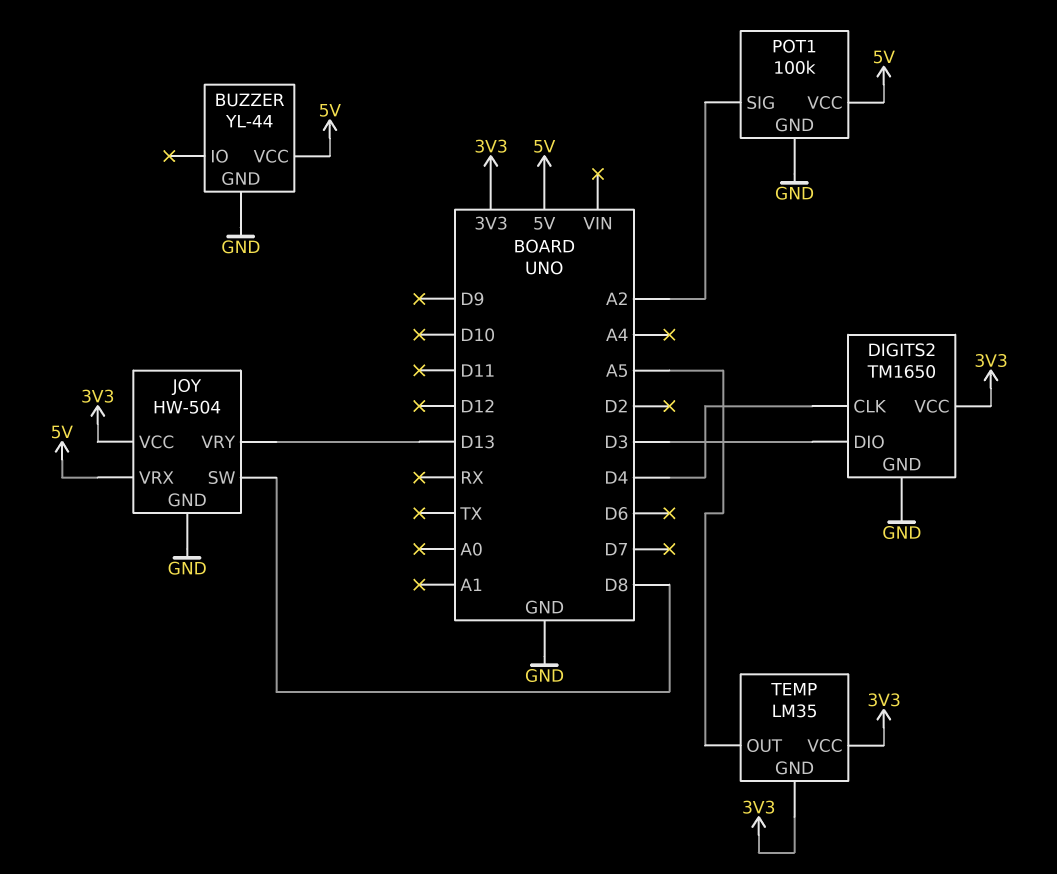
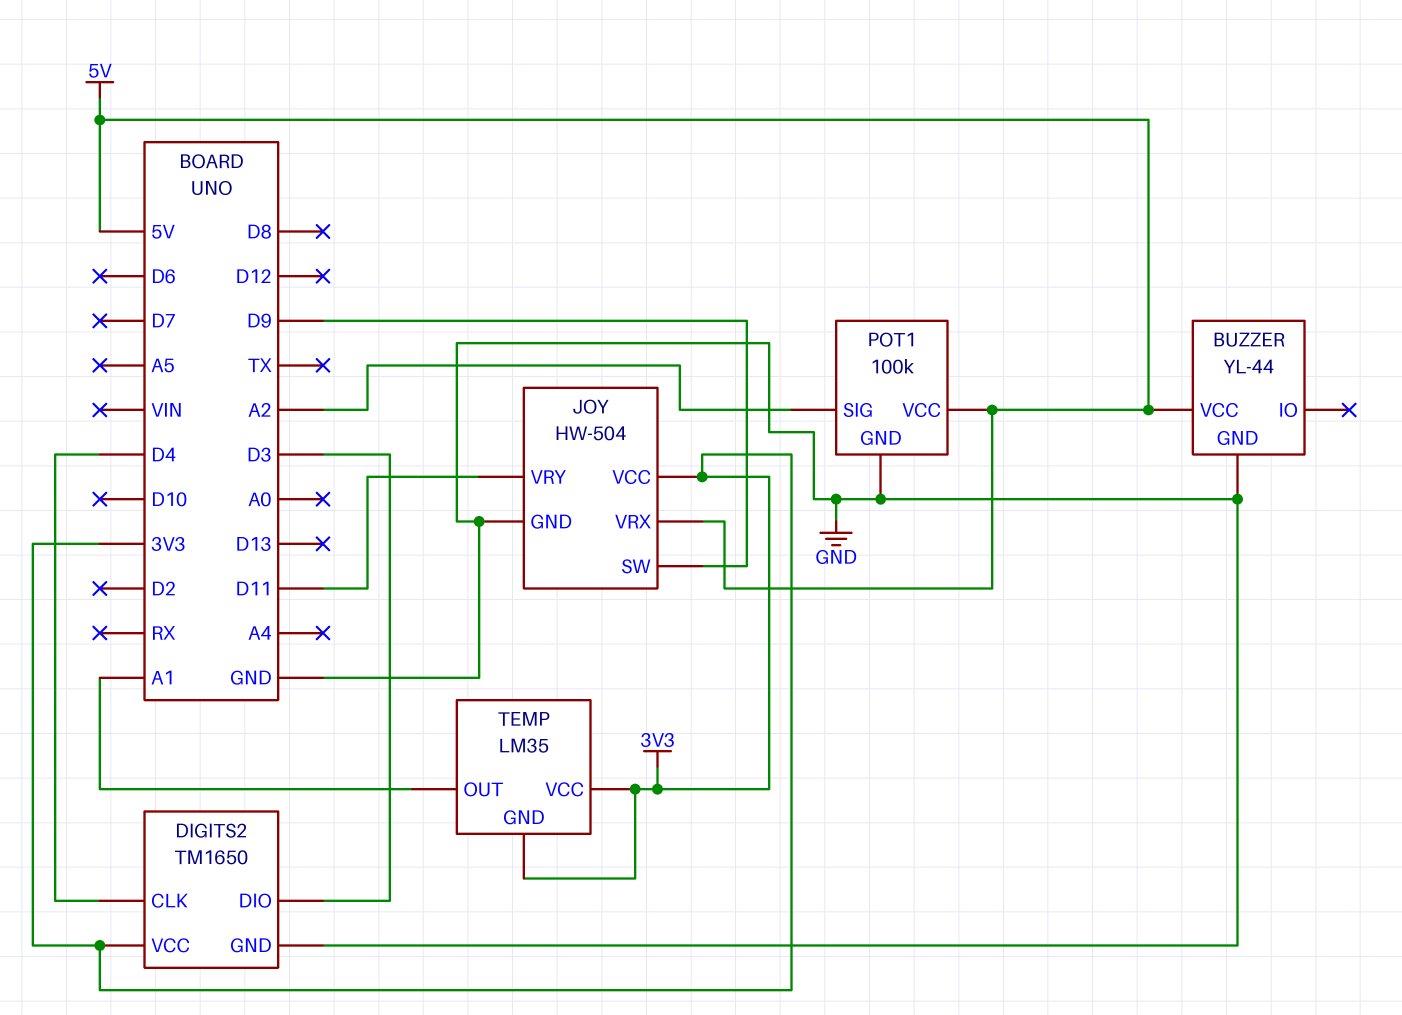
JOY pin SW: D8 -> D9
JOY pin VRY: D13 -> D11
TEMP pin OUT: A5 -> A1

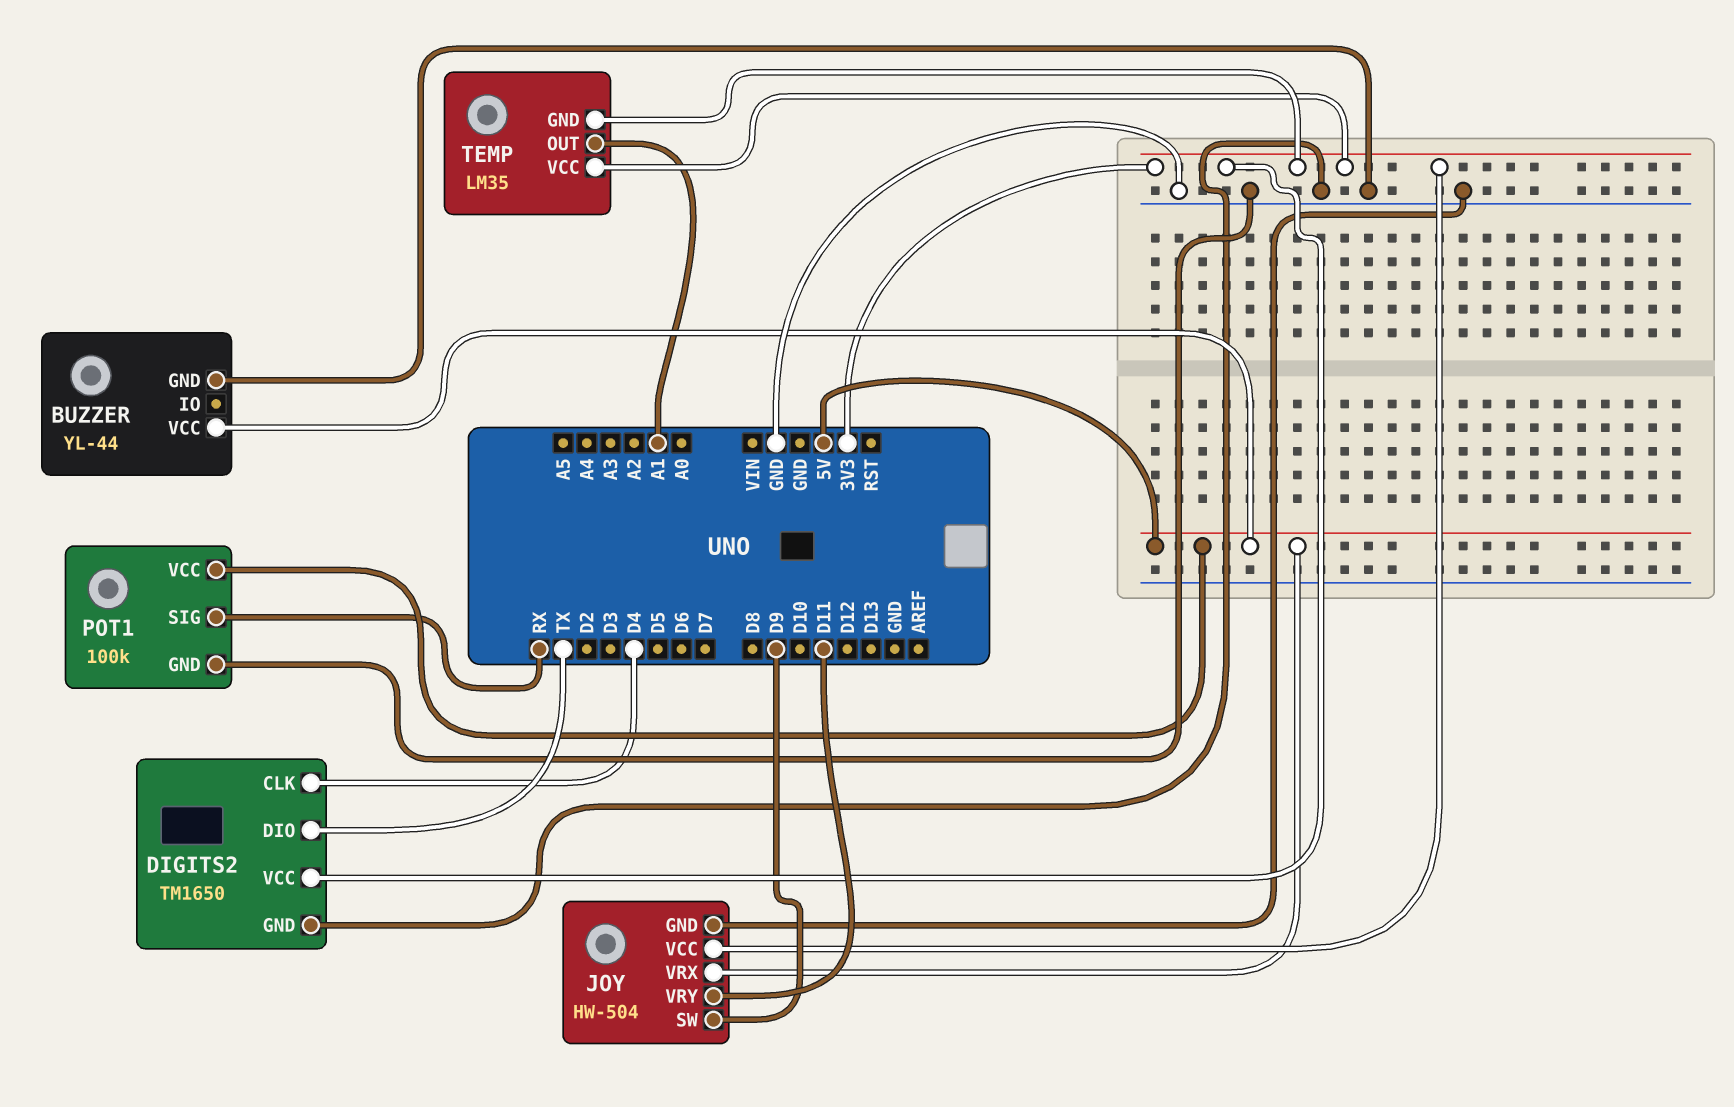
DIGITS2 pin DIO: D3 -> TX
POT1 pin SIG: A2 -> RX

